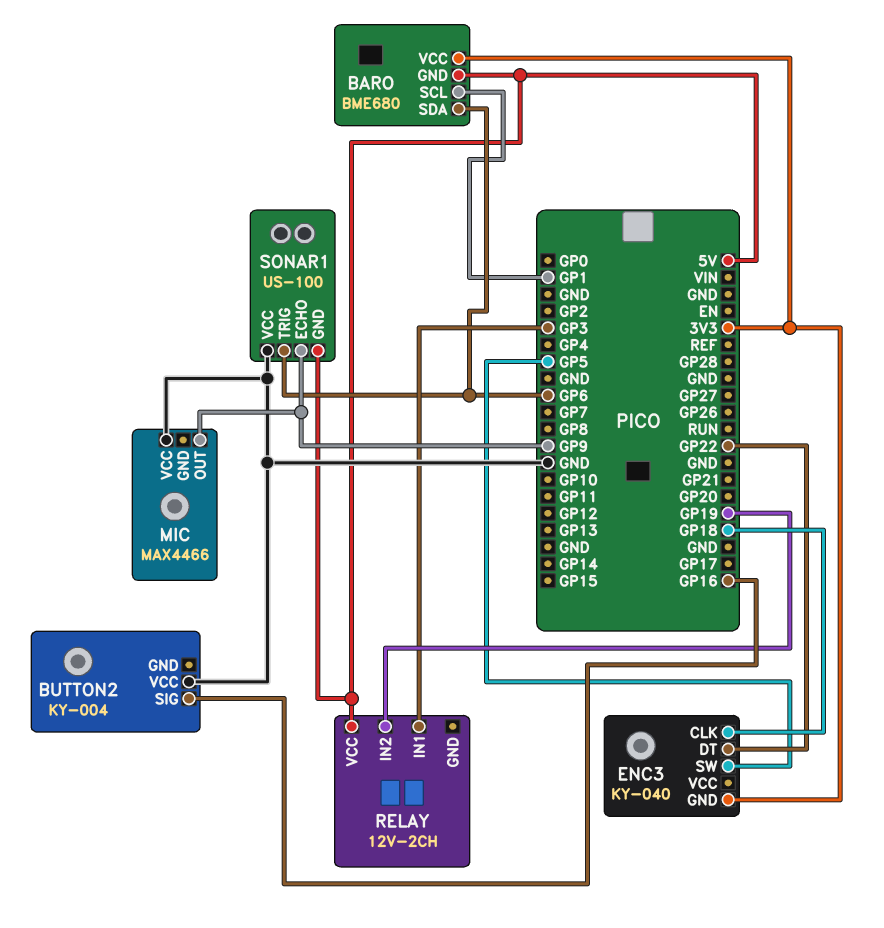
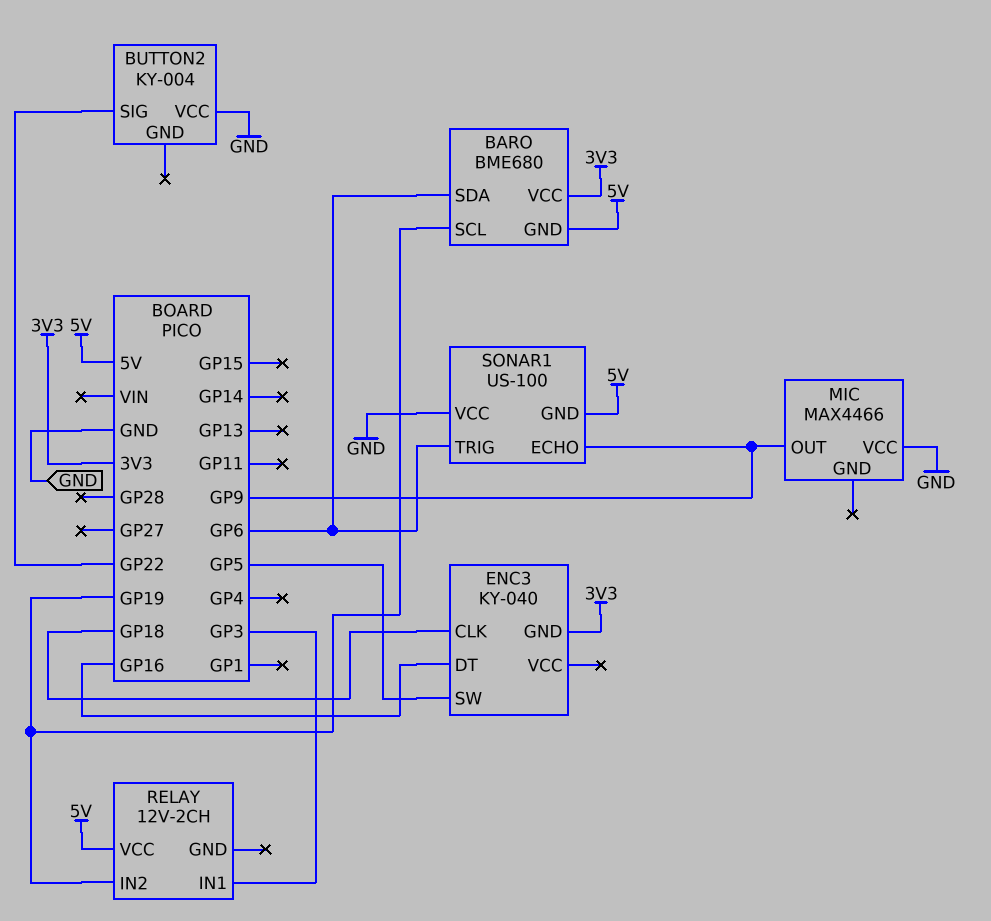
BARO pin SCL: GP1 -> GP19
BUTTON2 pin SIG: GP16 -> GP22
ENC3 pin DT: GP22 -> GP16

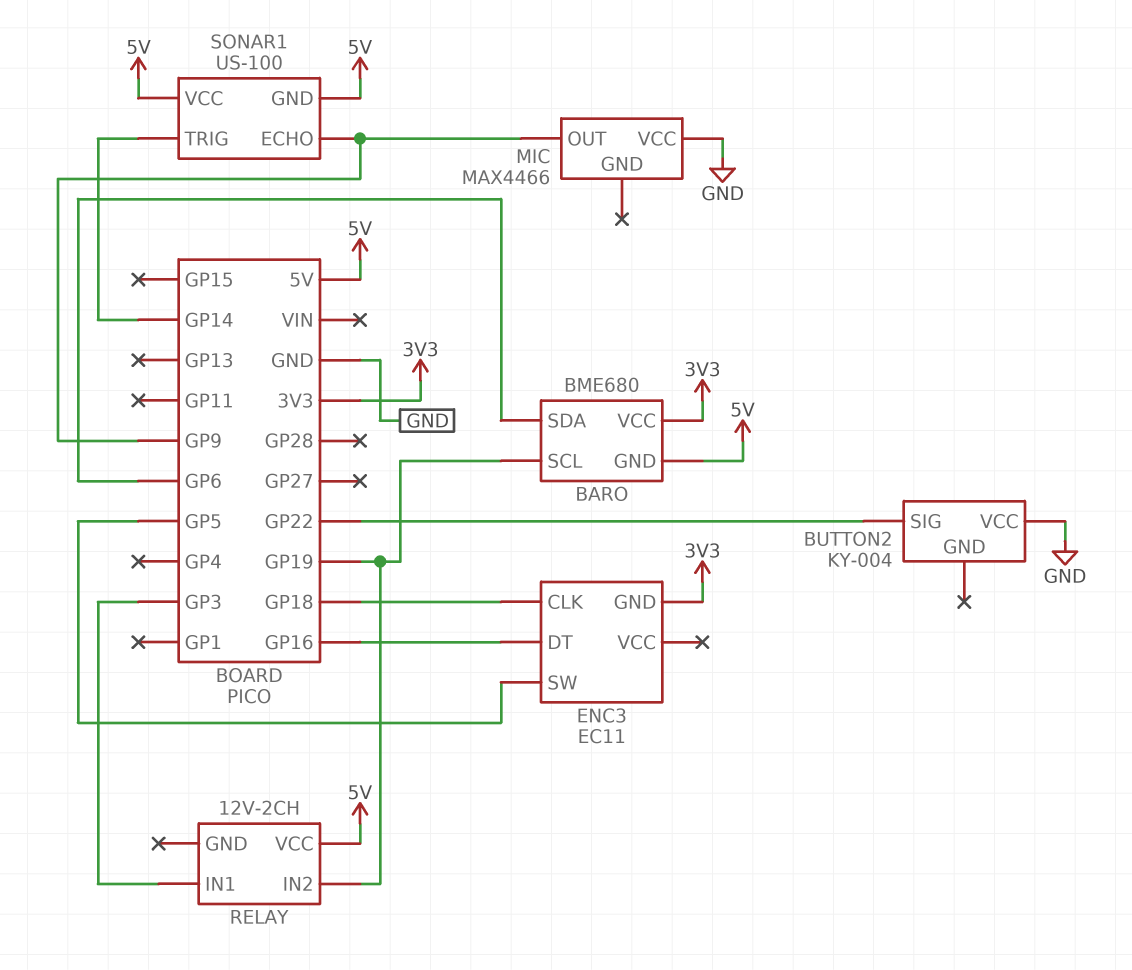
ENC3: KY-040 -> EC11
SONAR1 pin TRIG: GP6 -> GP14
SONAR1 pin VCC: GND -> 5V

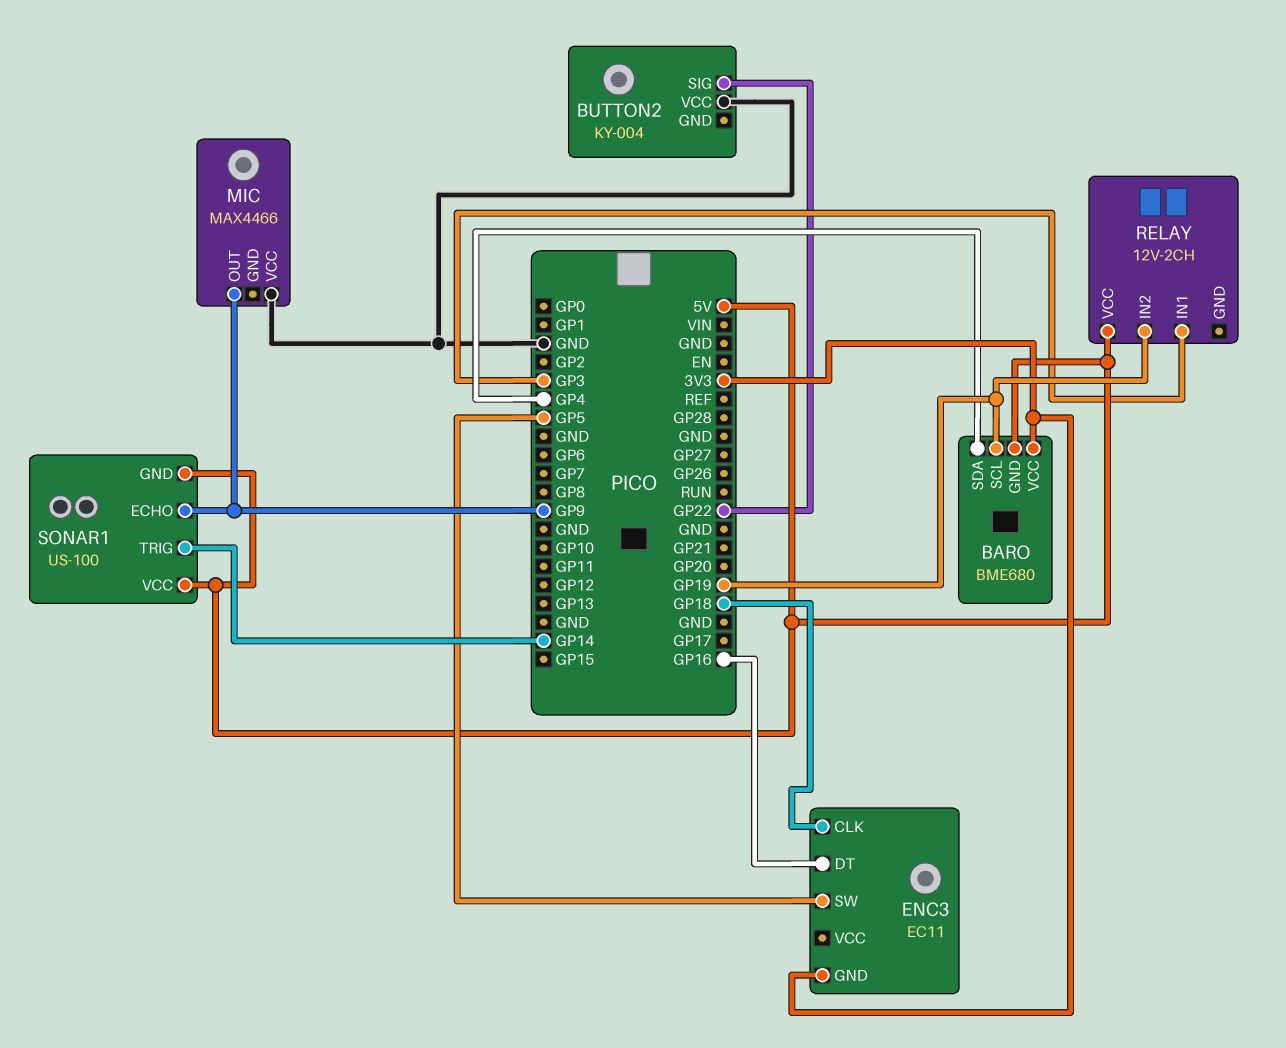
BARO pin SDA: GP6 -> GP4

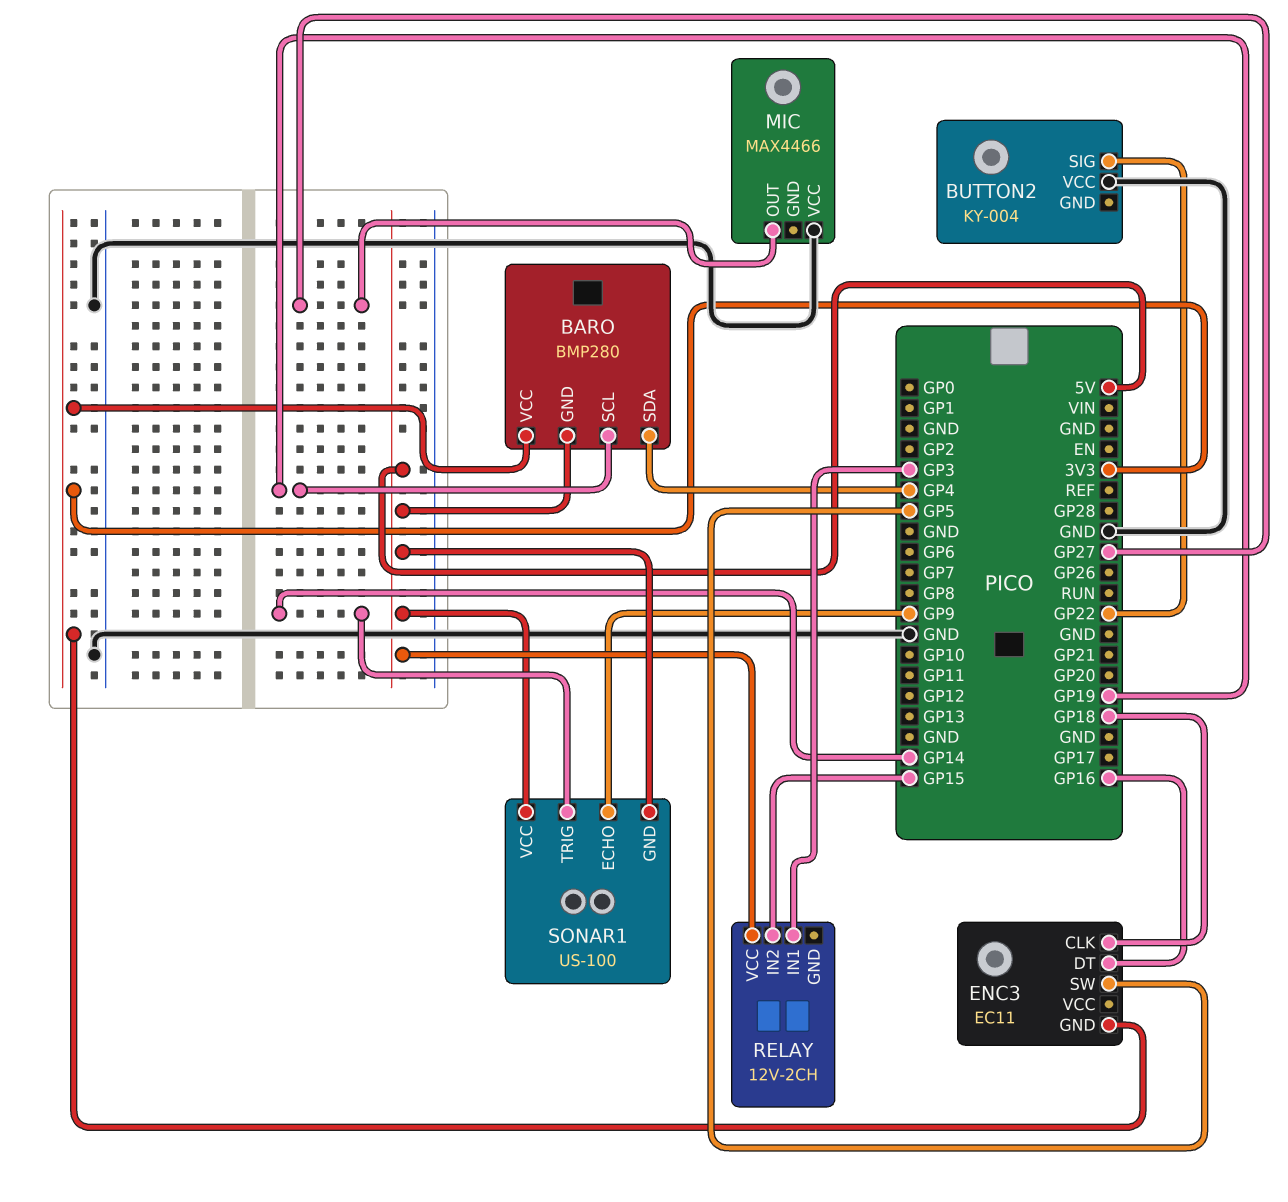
BARO: BME680 -> BMP280
MIC pin OUT: GP9 -> GP27
RELAY pin IN2: GP19 -> GP15

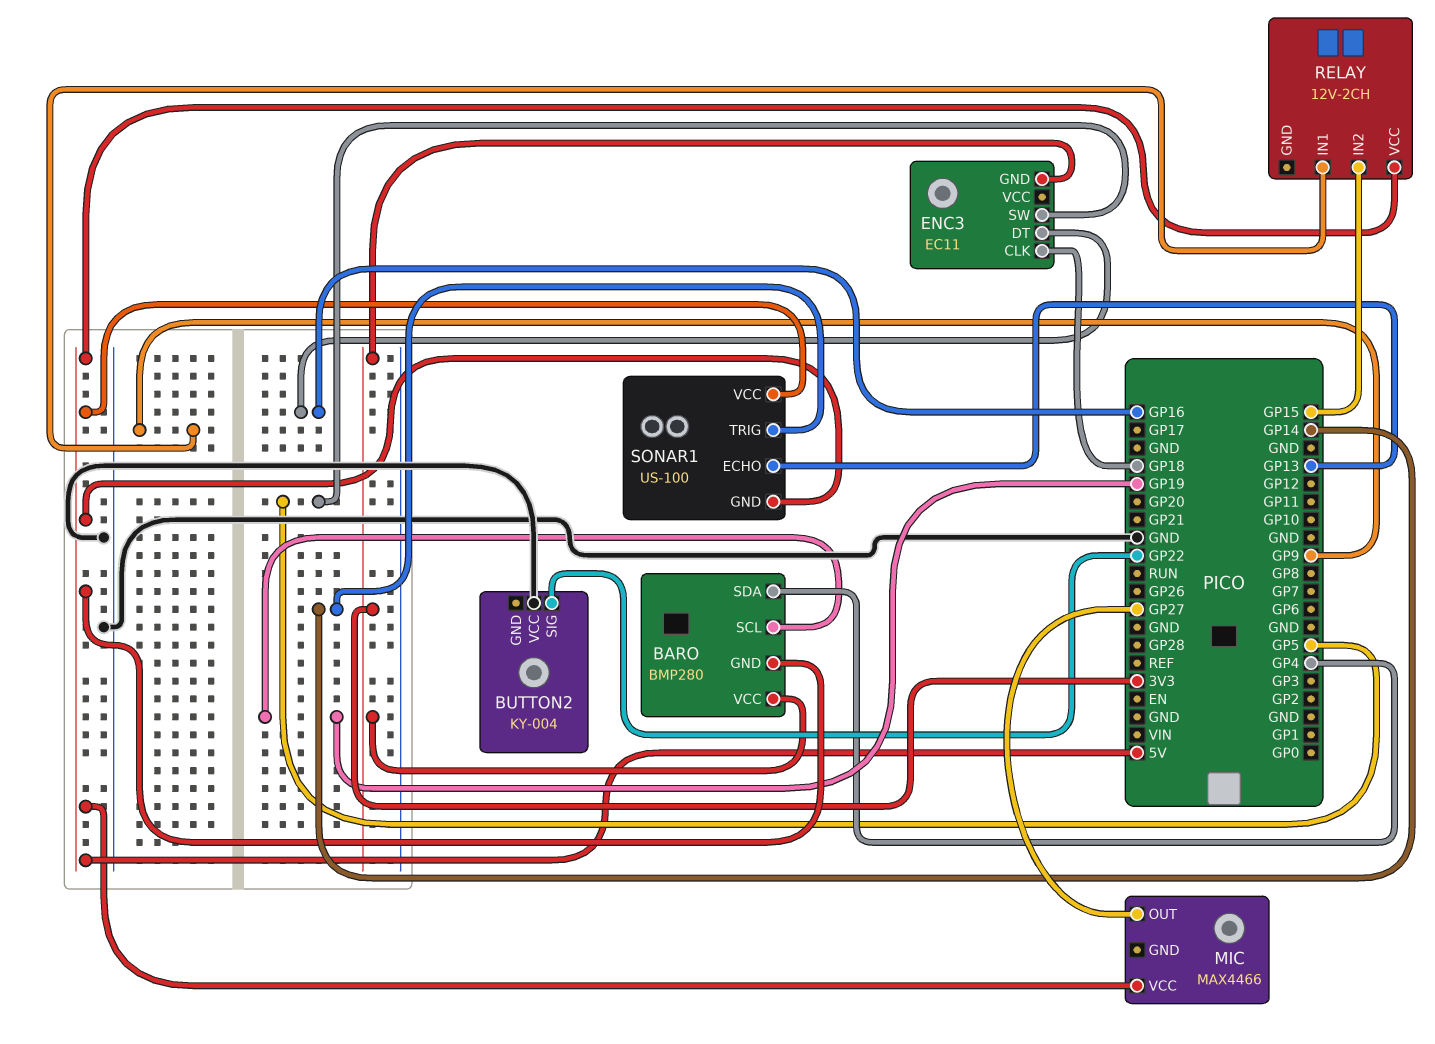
MIC pin VCC: GND -> 5V
RELAY pin IN1: GP3 -> GP9
SONAR1 pin ECHO: GP9 -> GP13

